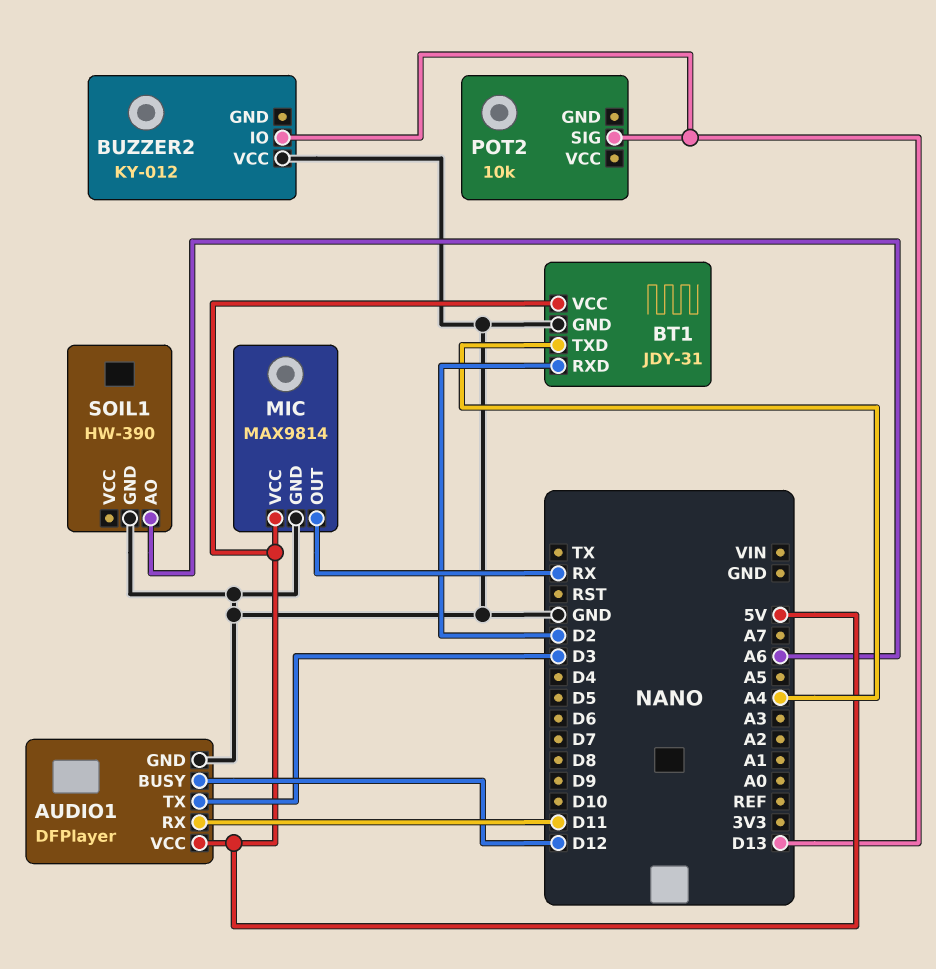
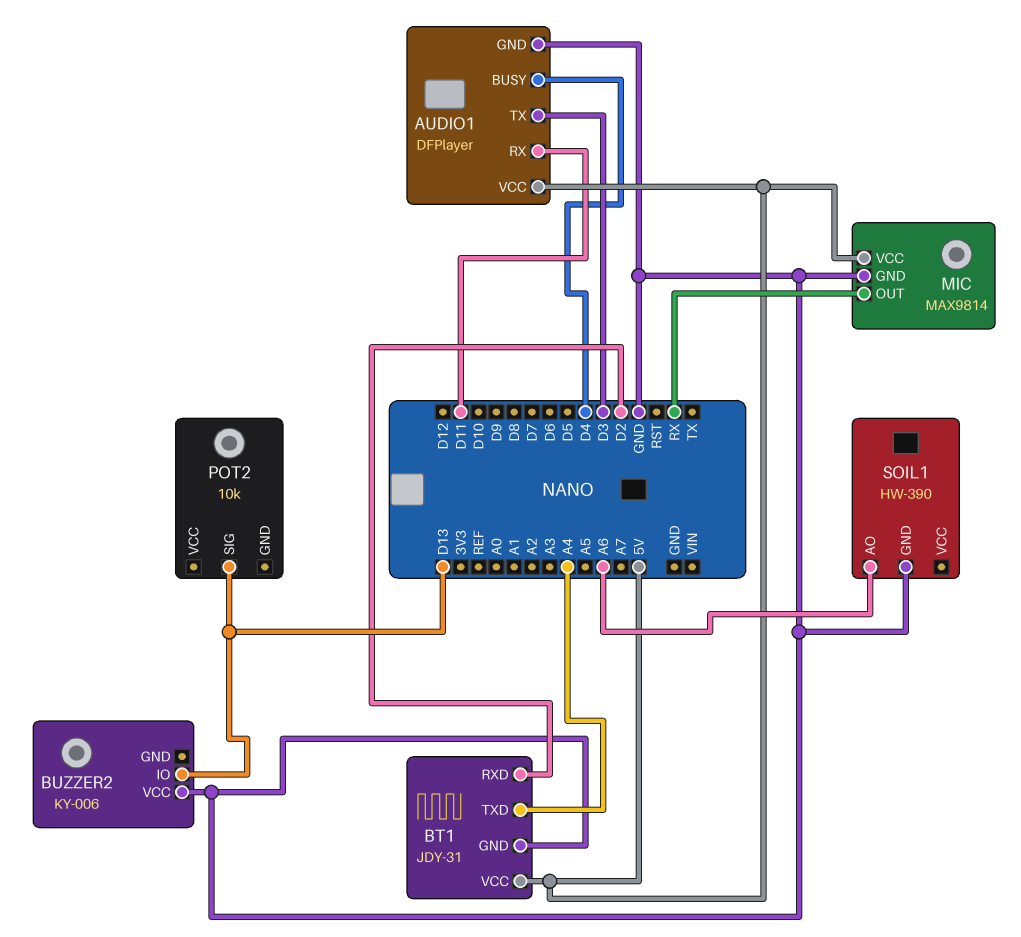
AUDIO1 pin BUSY: D12 -> D4
BUZZER2: KY-012 -> KY-006

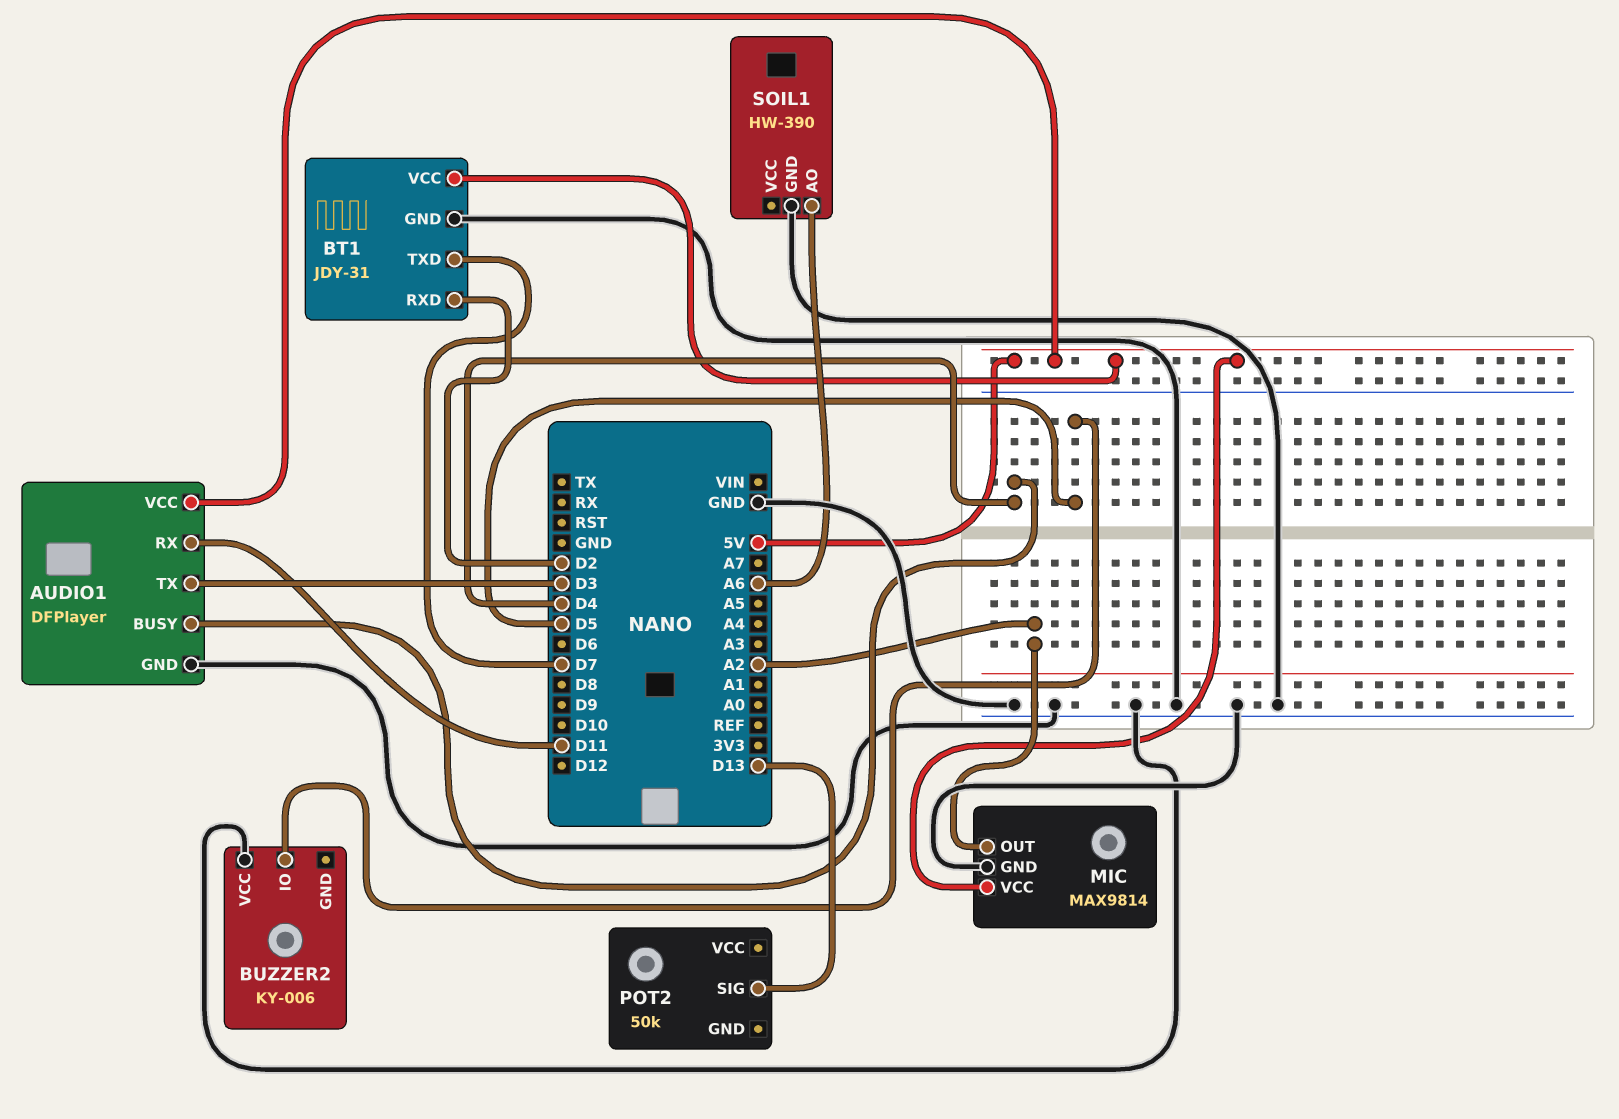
BT1 pin TXD: A4 -> D7
BUZZER2 pin IO: D13 -> D5
MIC pin OUT: RX -> A2
POT2: 10k -> 50k

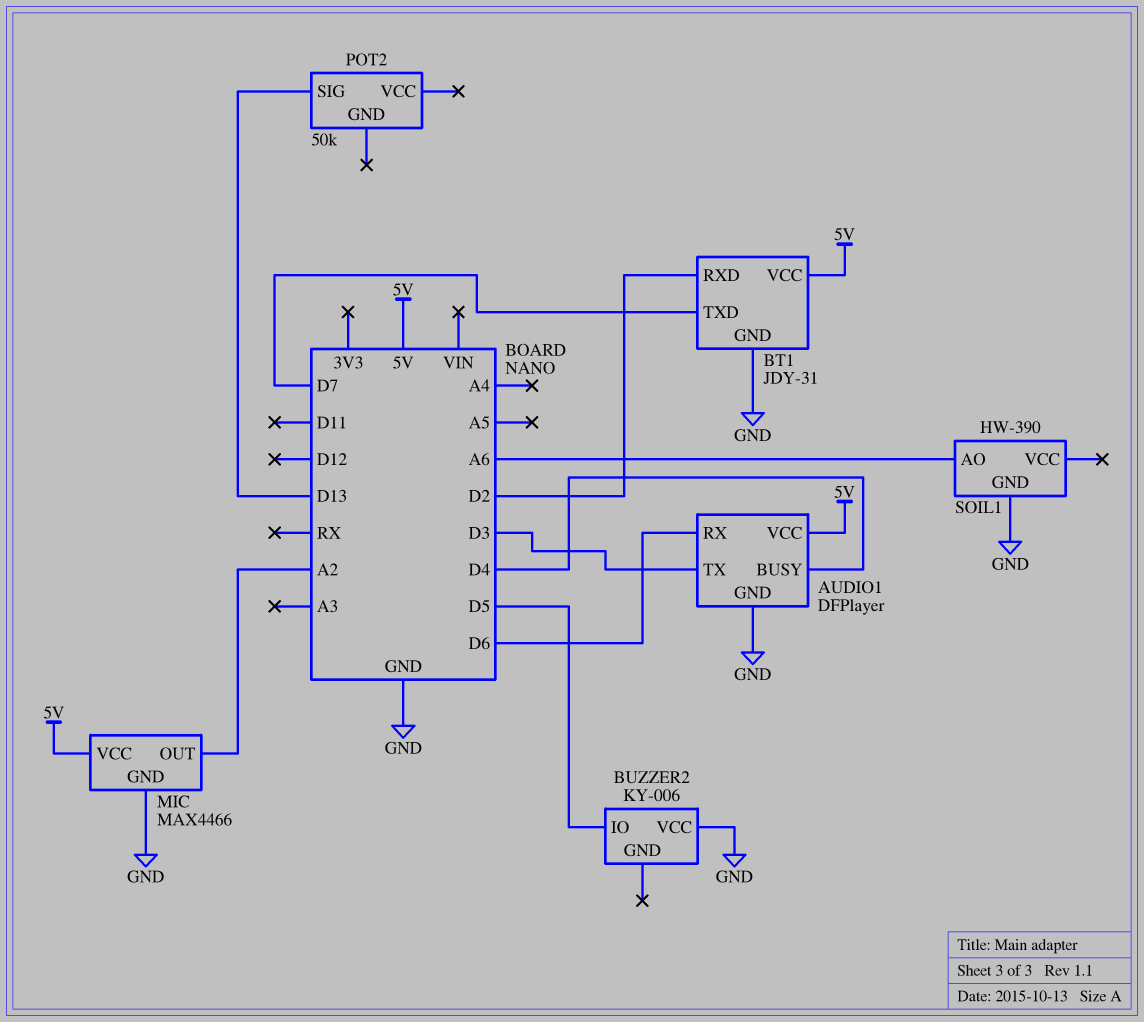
AUDIO1 pin RX: D11 -> D6
MIC: MAX9814 -> MAX4466

